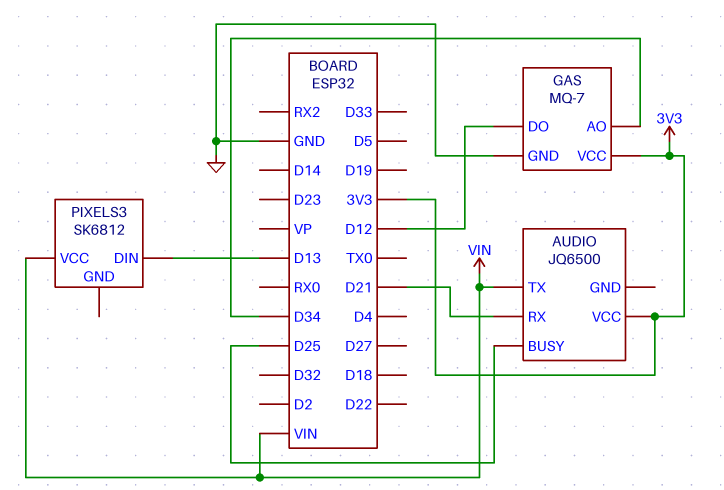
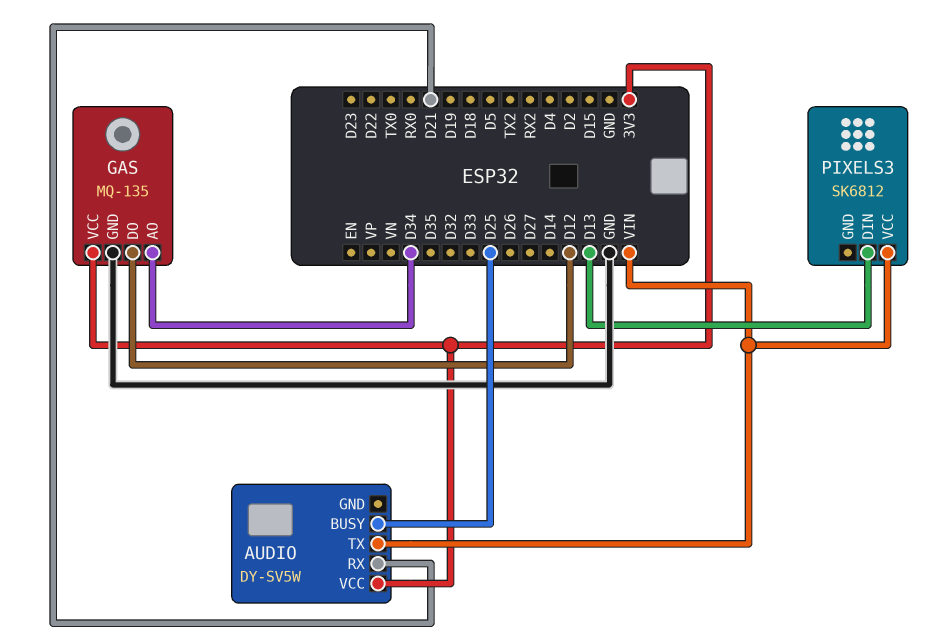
AUDIO: JQ6500 -> DY-SV5W
GAS: MQ-7 -> MQ-135

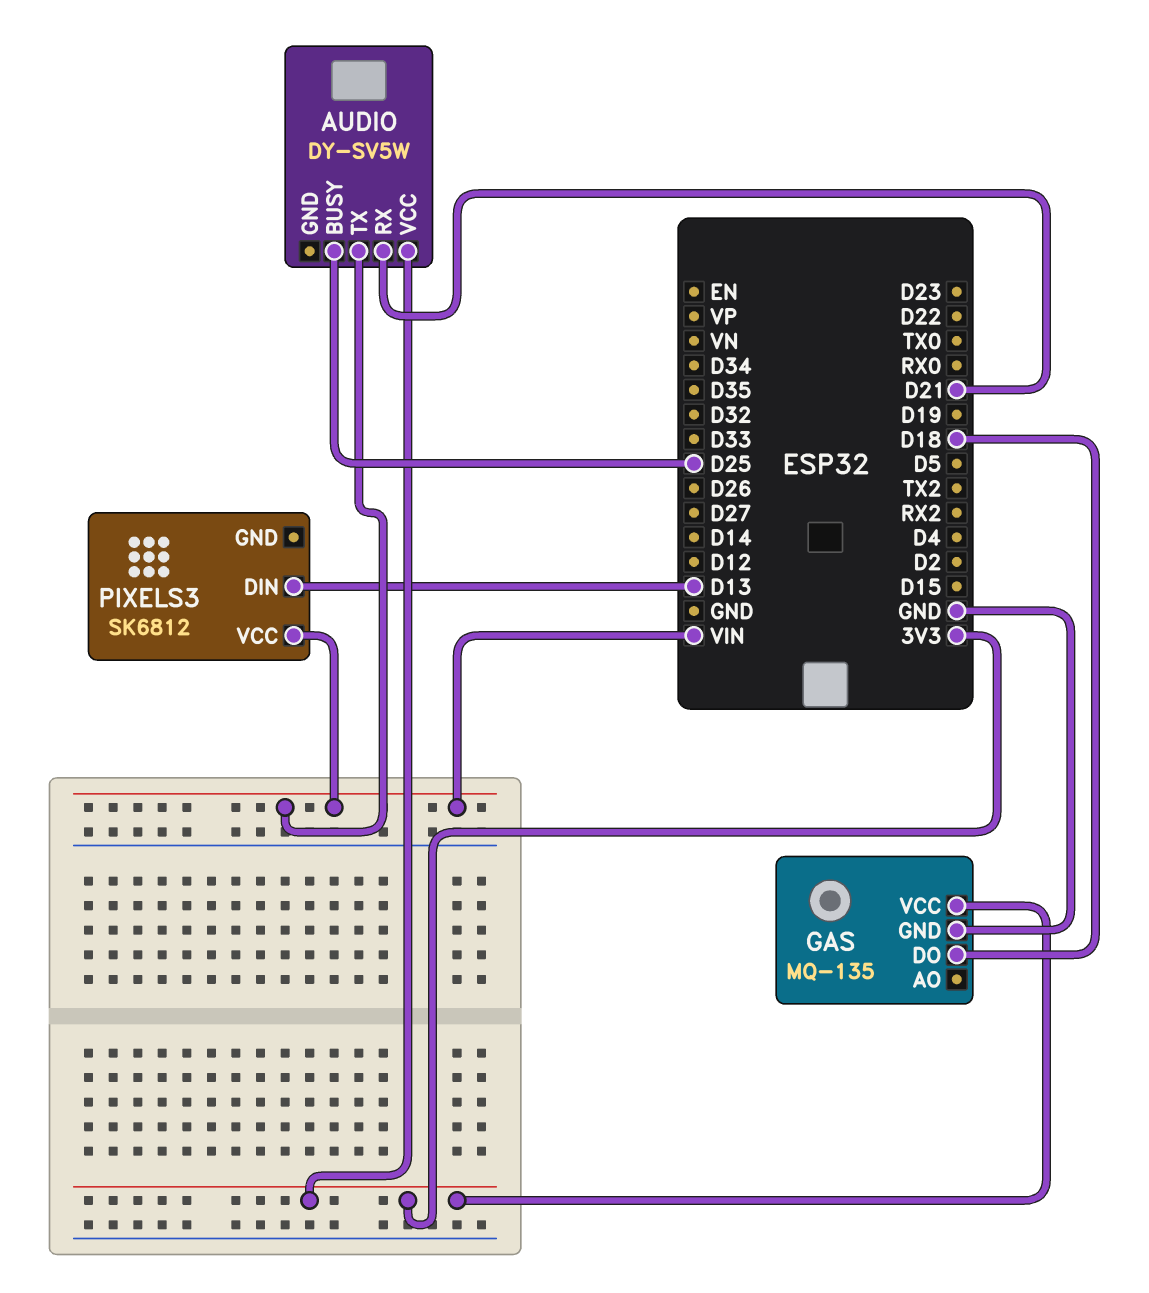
GAS pin AO: D34 -> none
GAS pin DO: D12 -> D18

